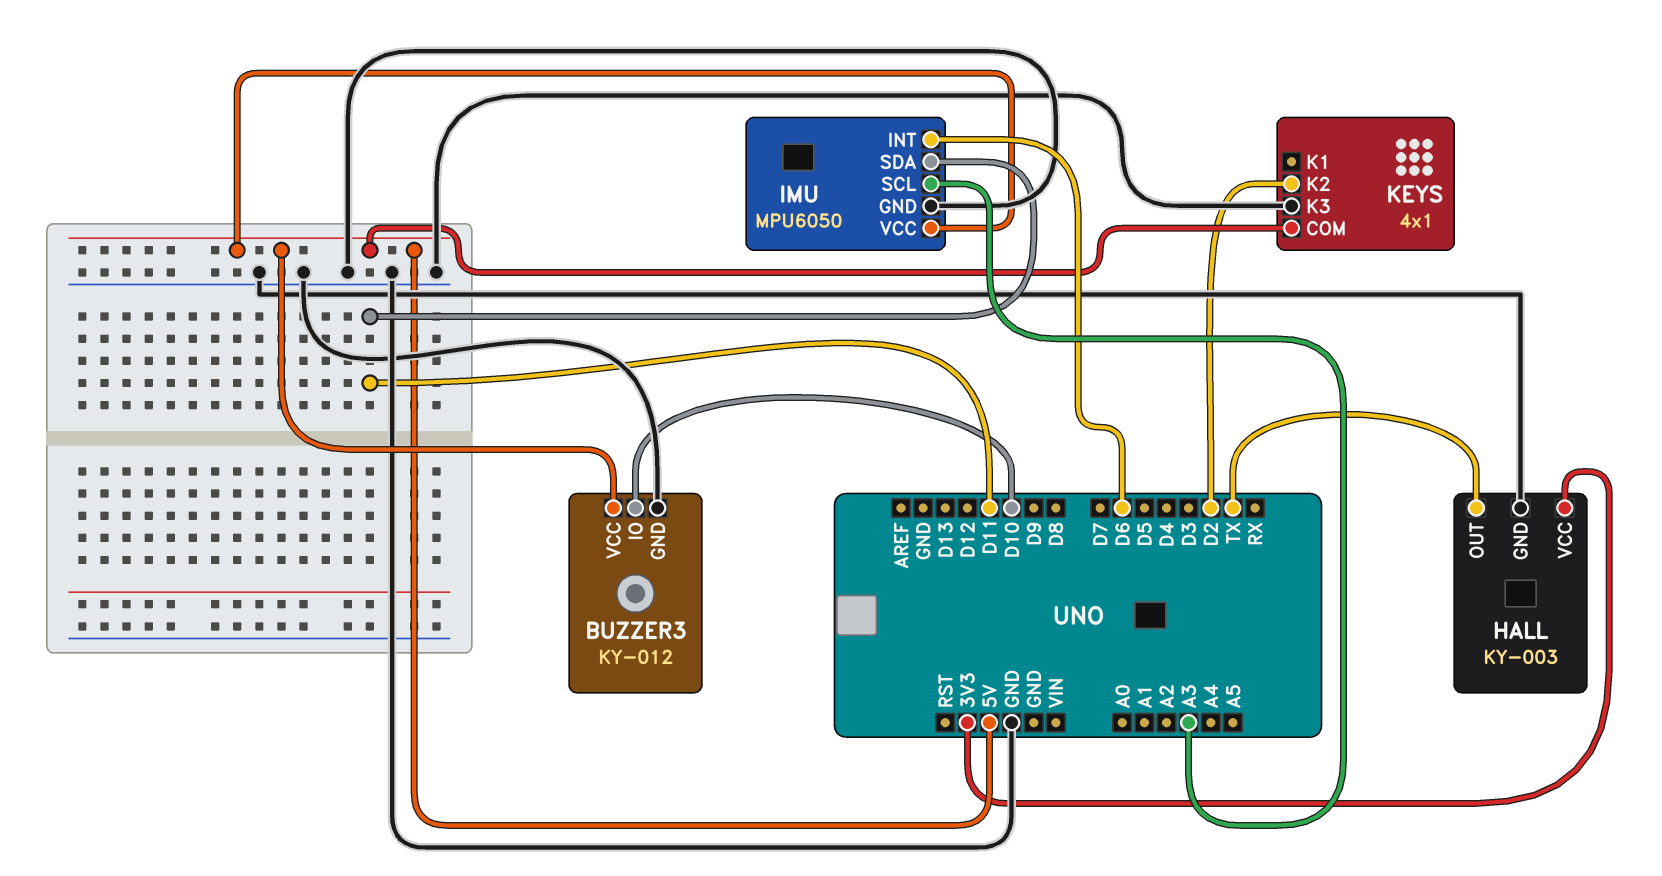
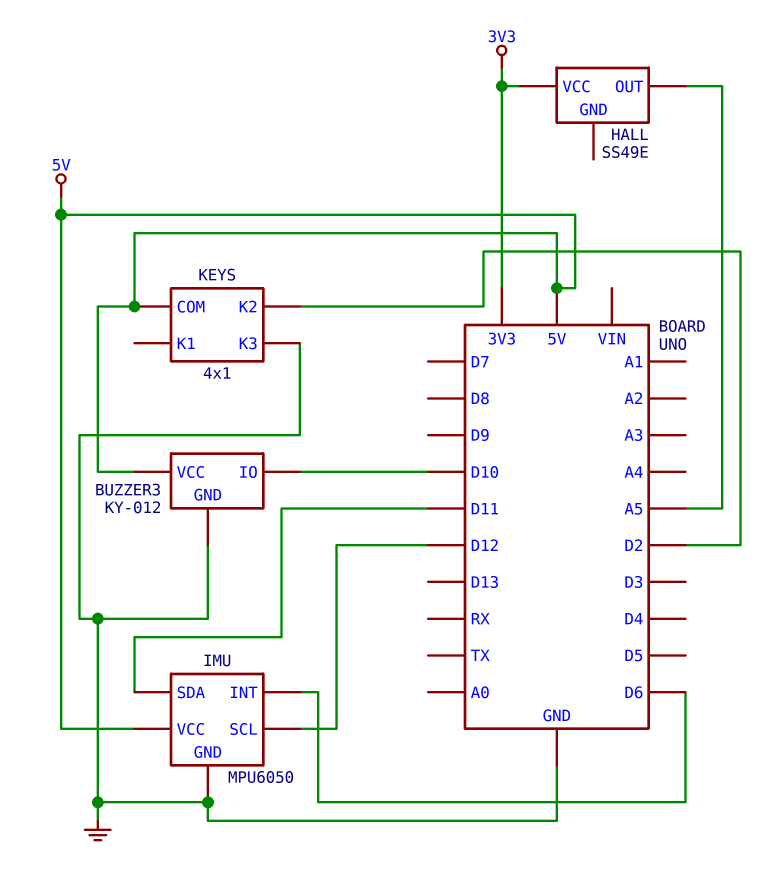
HALL: KY-003 -> SS49E
HALL pin GND: GND -> none
HALL pin OUT: TX -> A5
IMU pin SCL: A3 -> D12

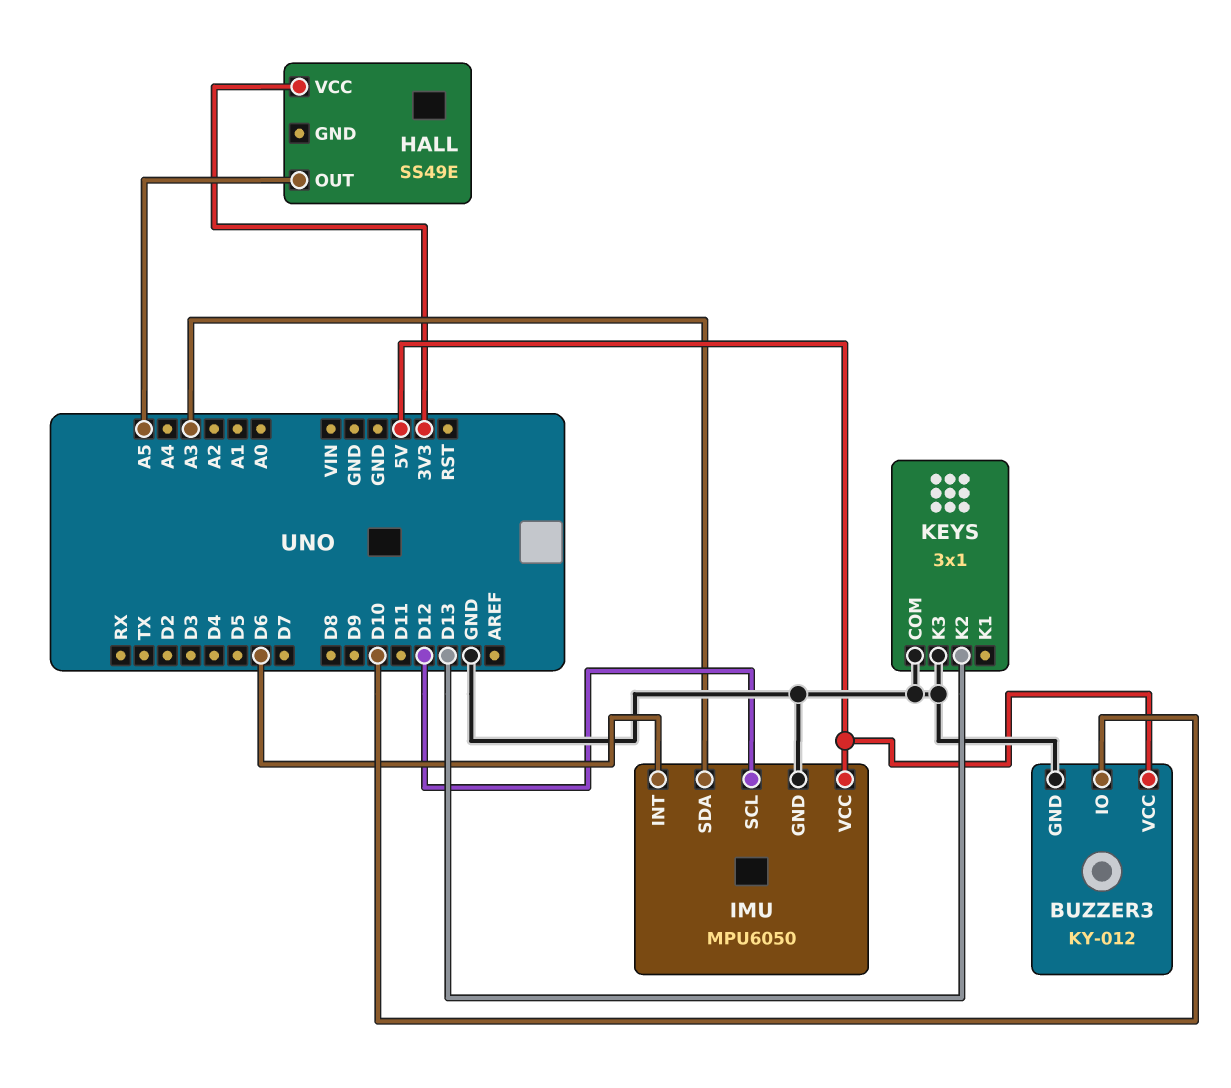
IMU pin SDA: D11 -> A3
KEYS: 4x1 -> 3x1
KEYS pin COM: 5V -> GND
KEYS pin K2: D2 -> D13

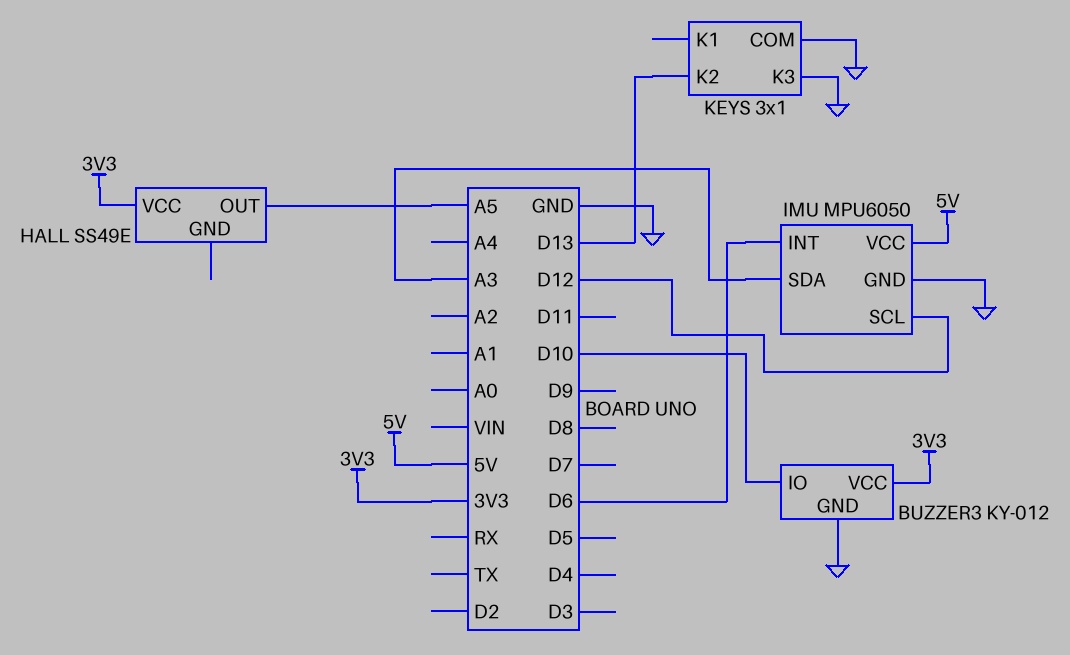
BUZZER3 pin VCC: 5V -> 3V3

